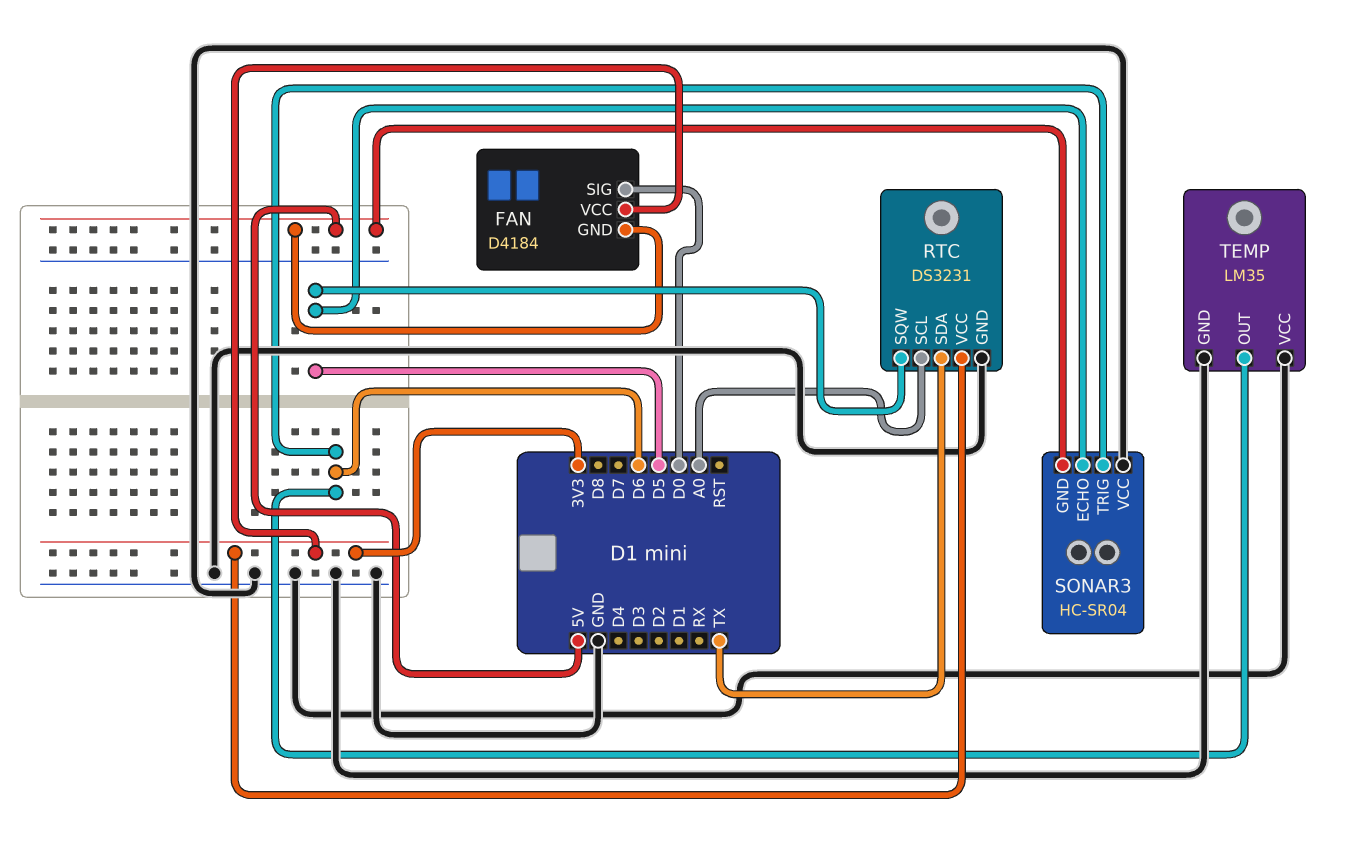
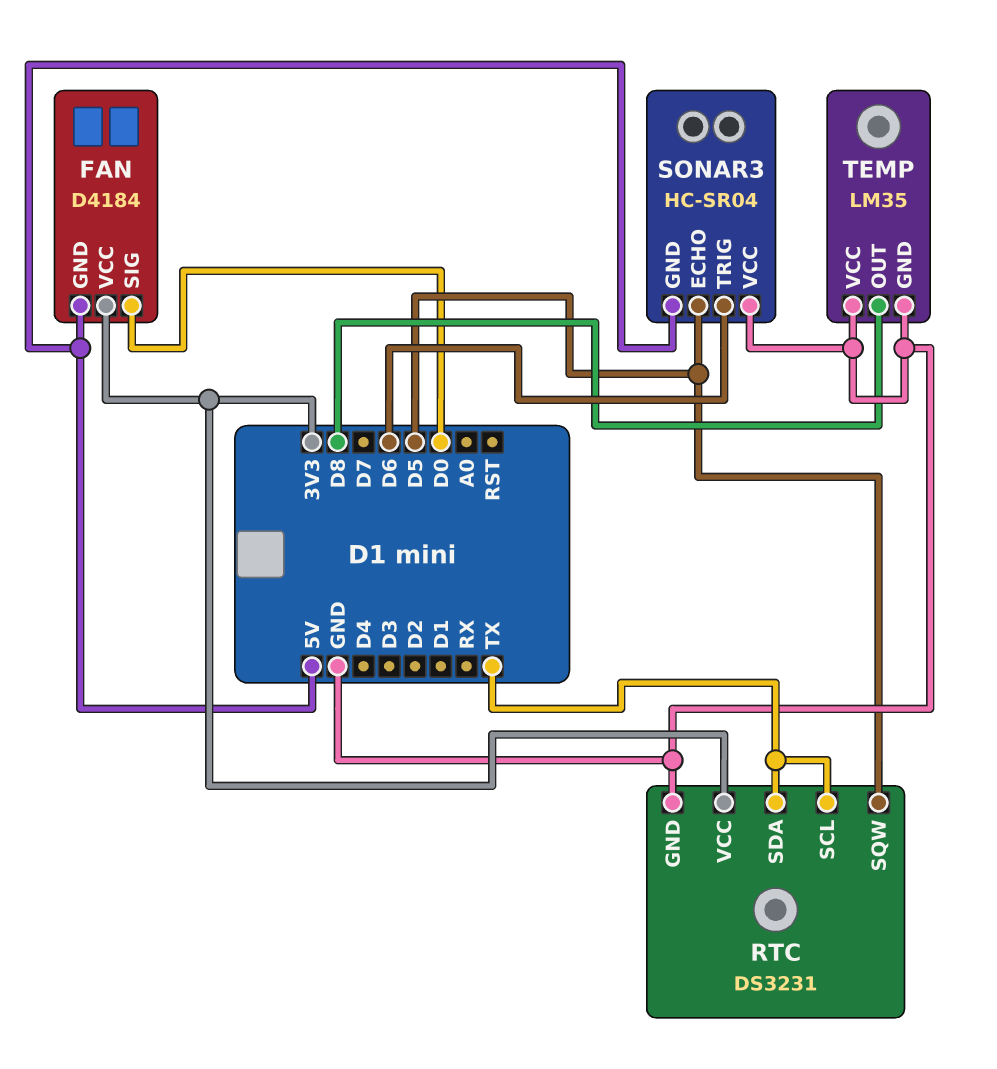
RTC pin SCL: A0 -> TX
TEMP pin OUT: D6 -> D8

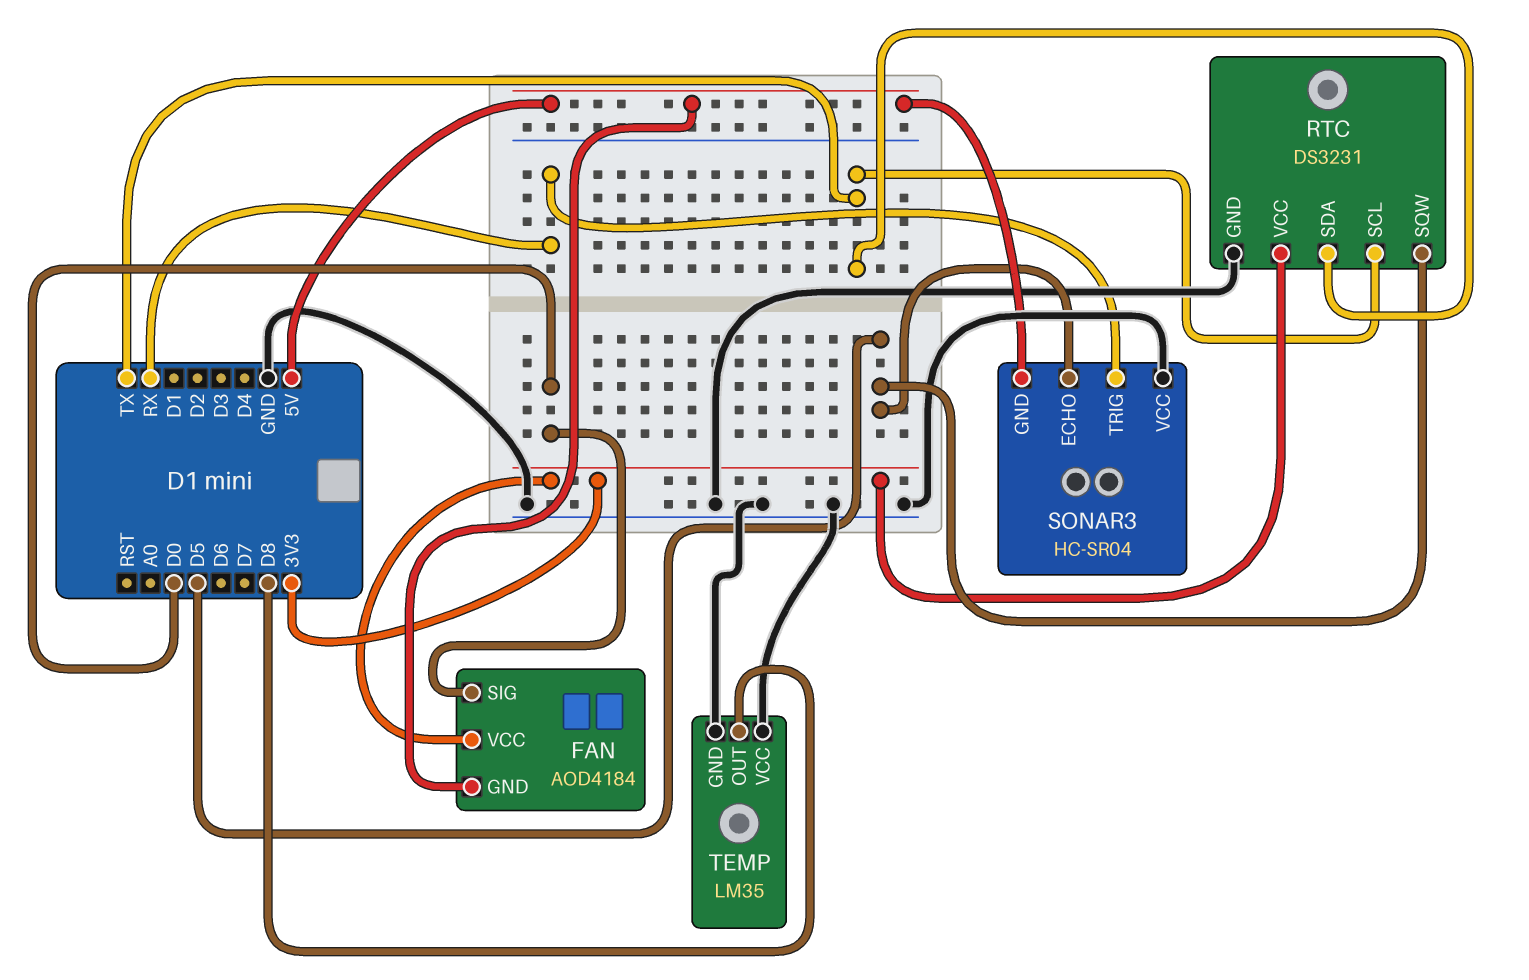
FAN: D4184 -> AOD4184
SONAR3 pin TRIG: D6 -> RX

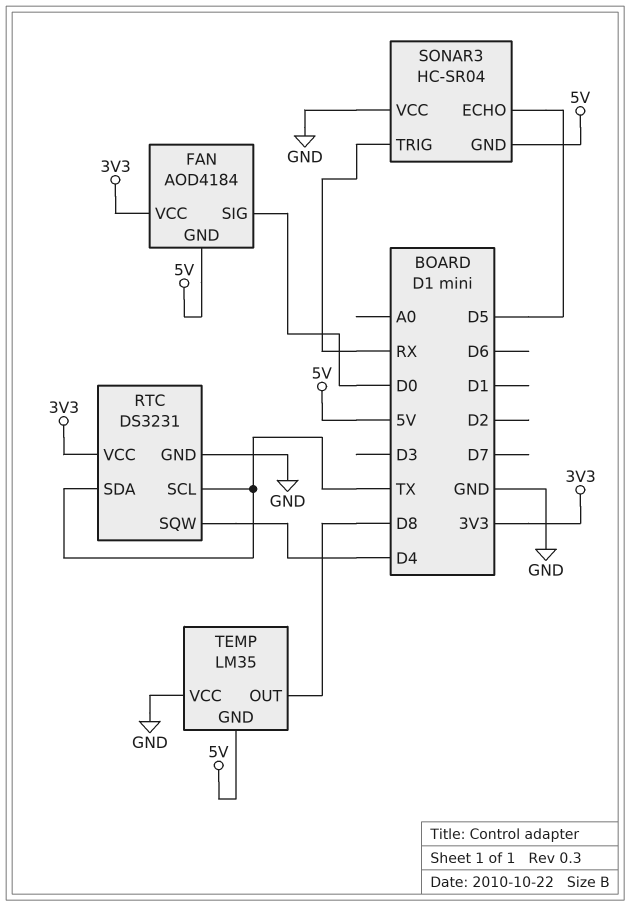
RTC pin SQW: D5 -> D4
TEMP pin GND: GND -> 5V

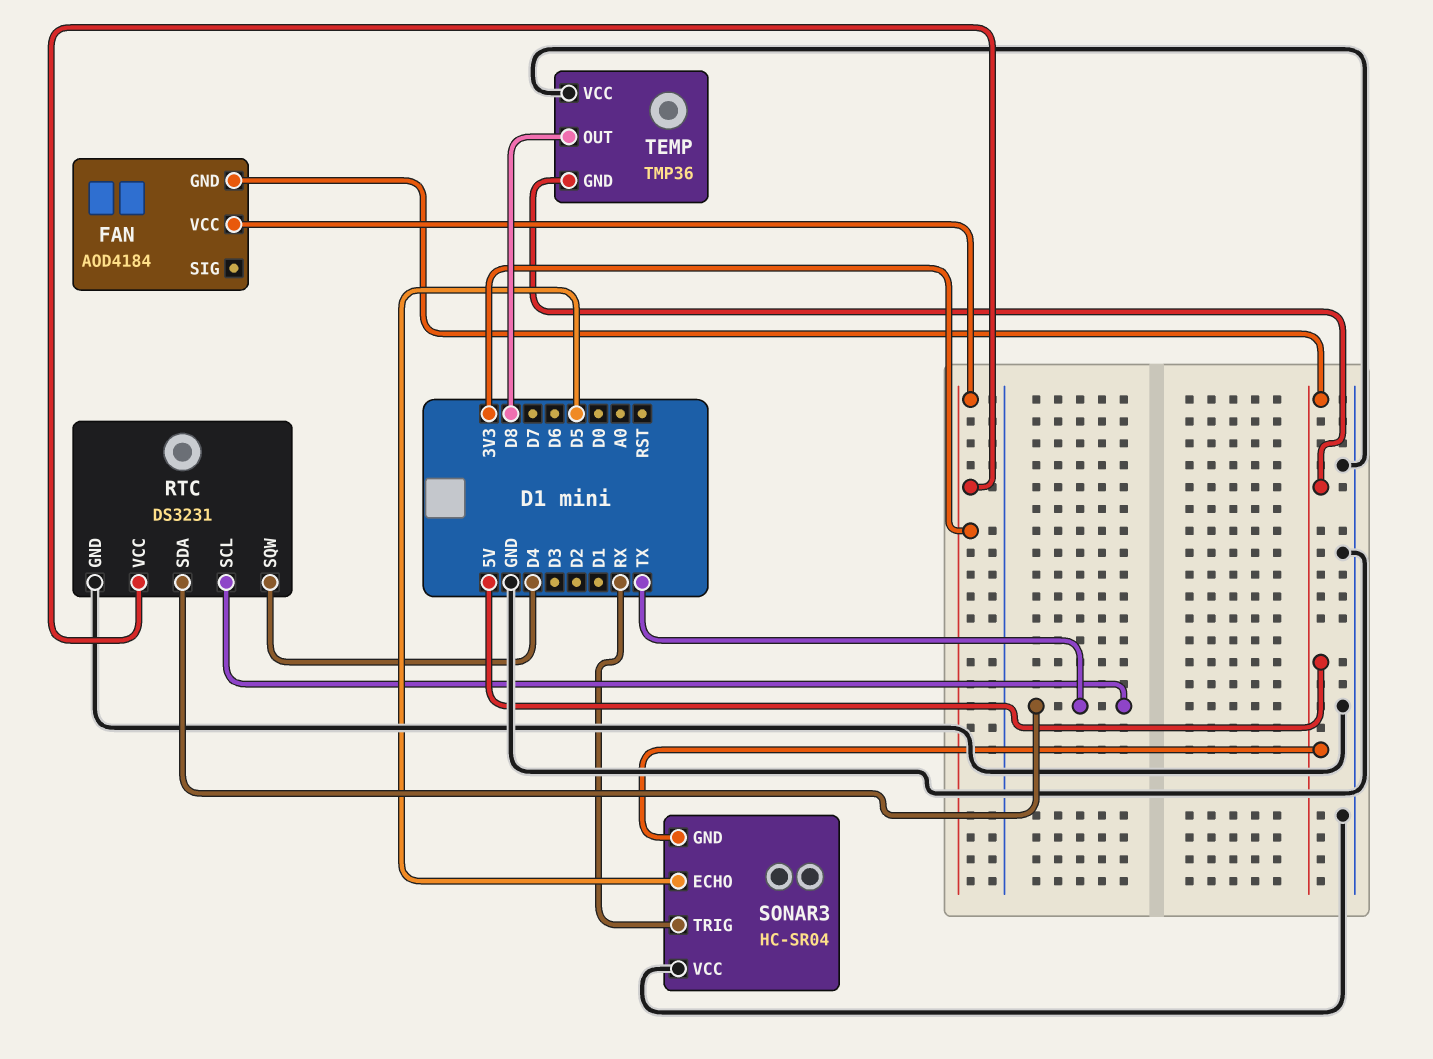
FAN pin SIG: D0 -> none
TEMP: LM35 -> TMP36

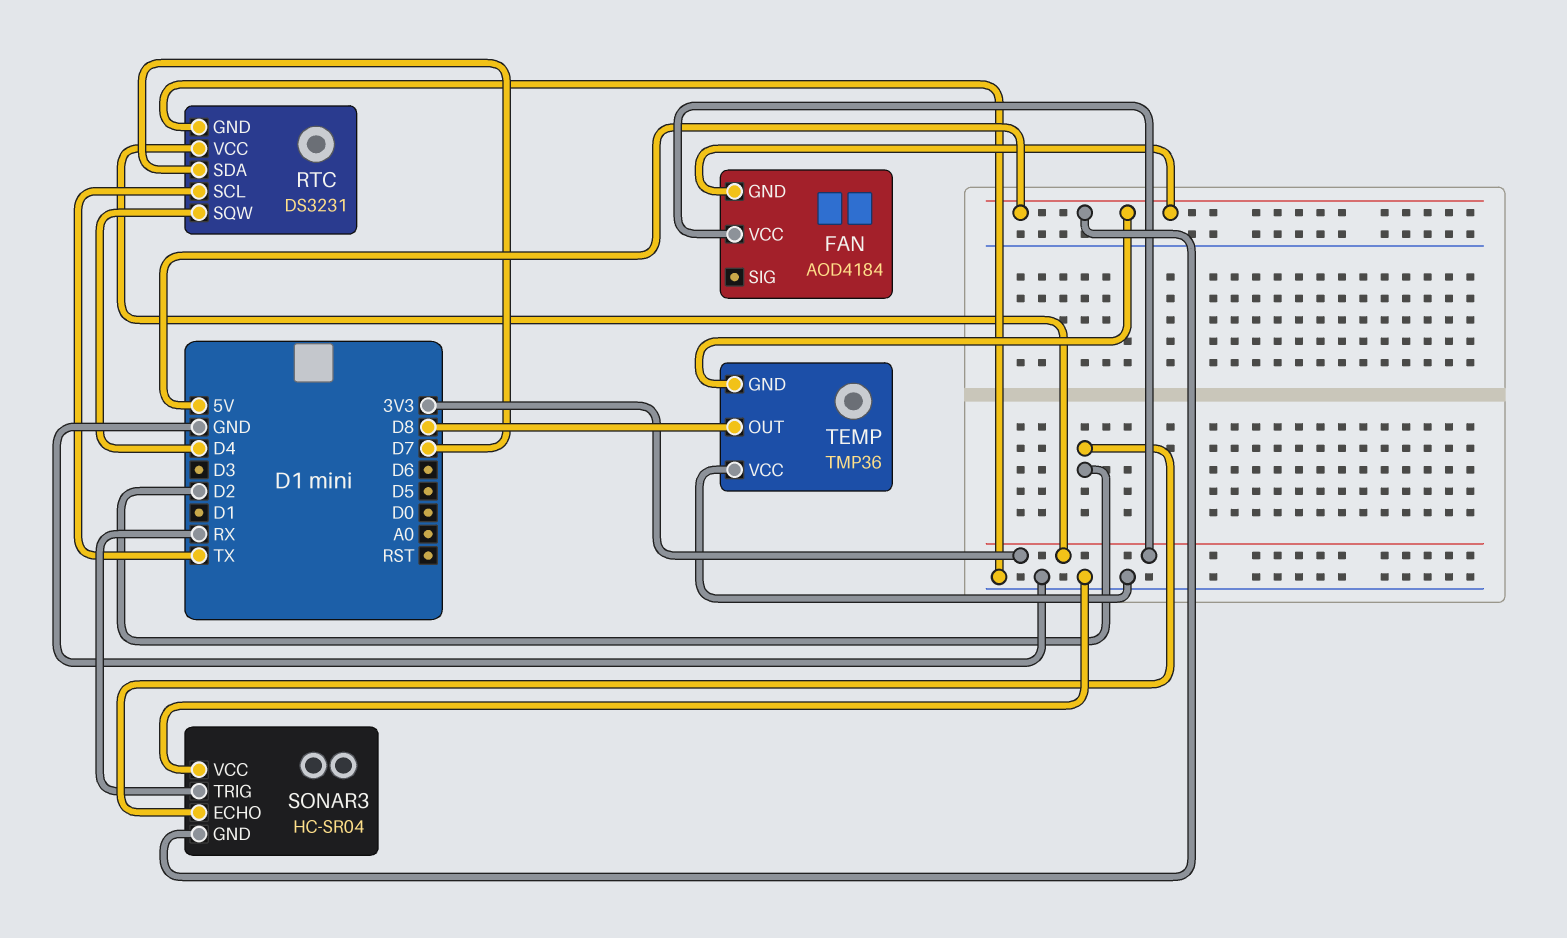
RTC pin SDA: TX -> D7
SONAR3 pin ECHO: D5 -> D2

